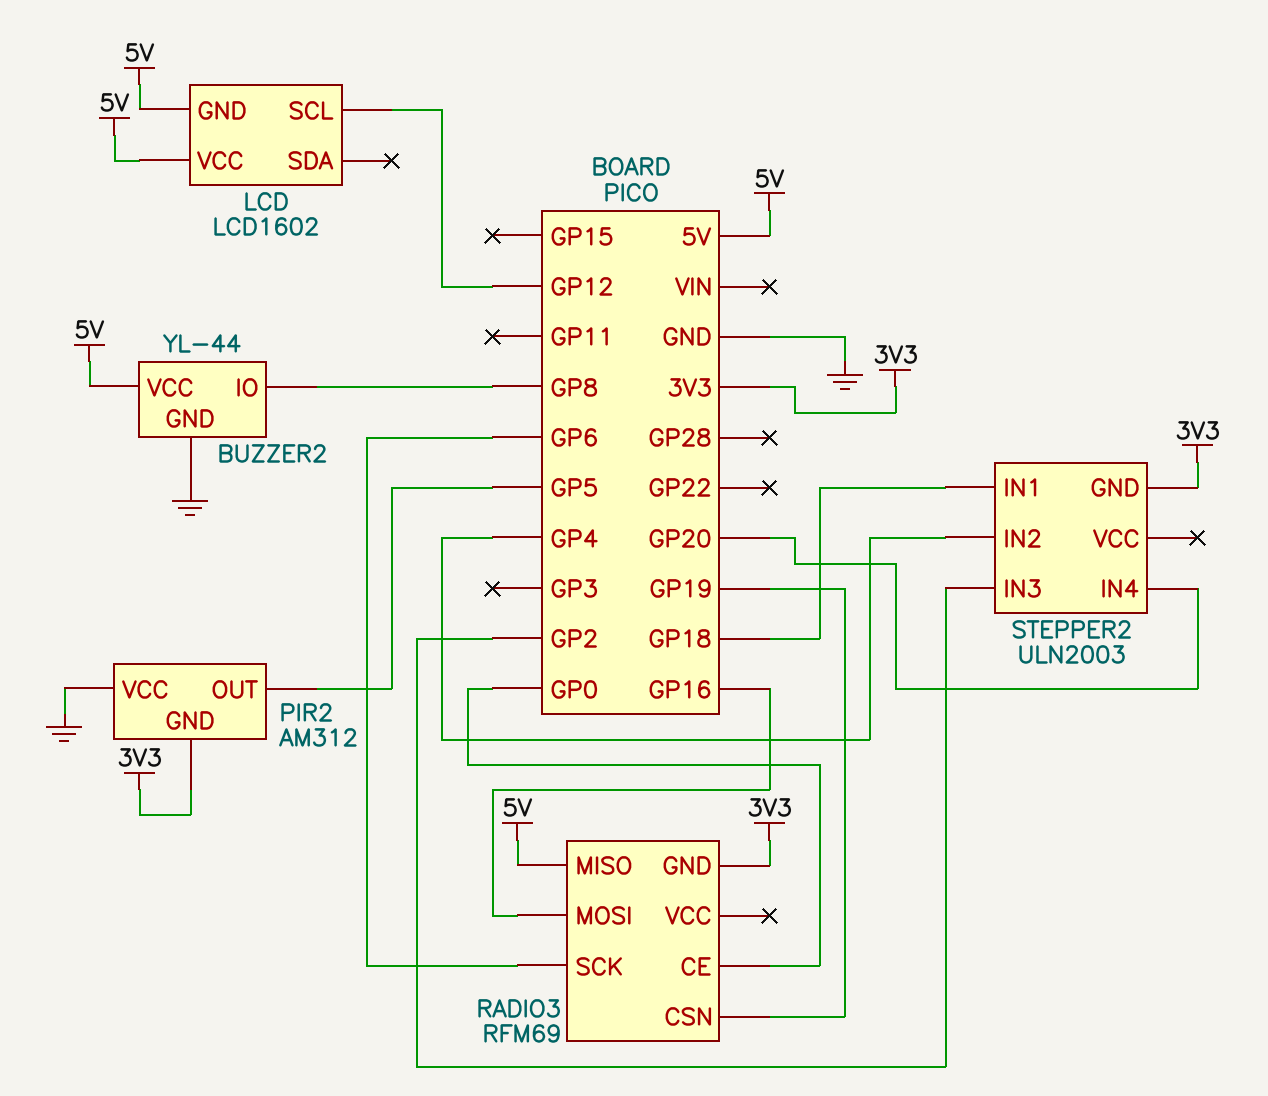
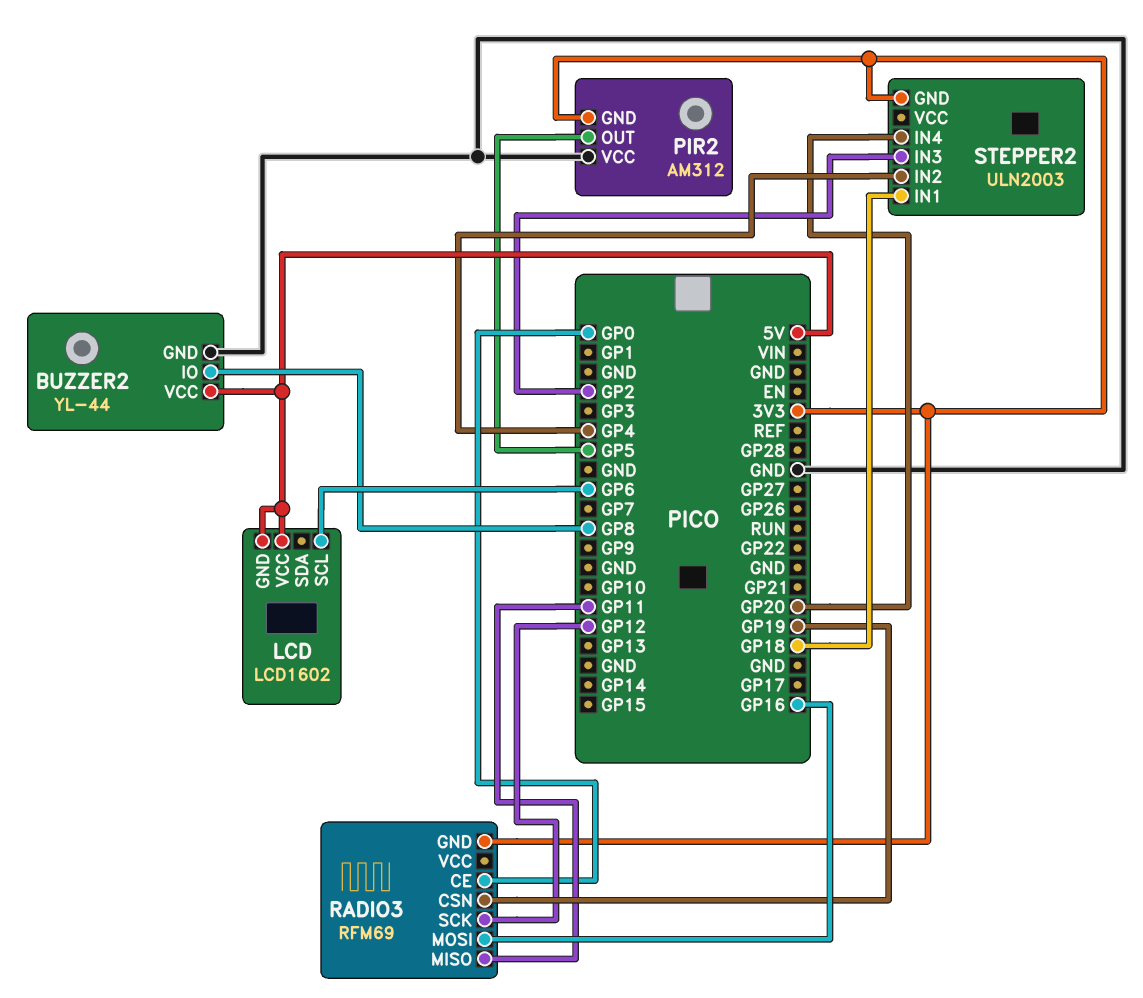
LCD pin SCL: GP12 -> GP6
RADIO3 pin MISO: 5V -> GP11
RADIO3 pin SCK: GP6 -> GP12

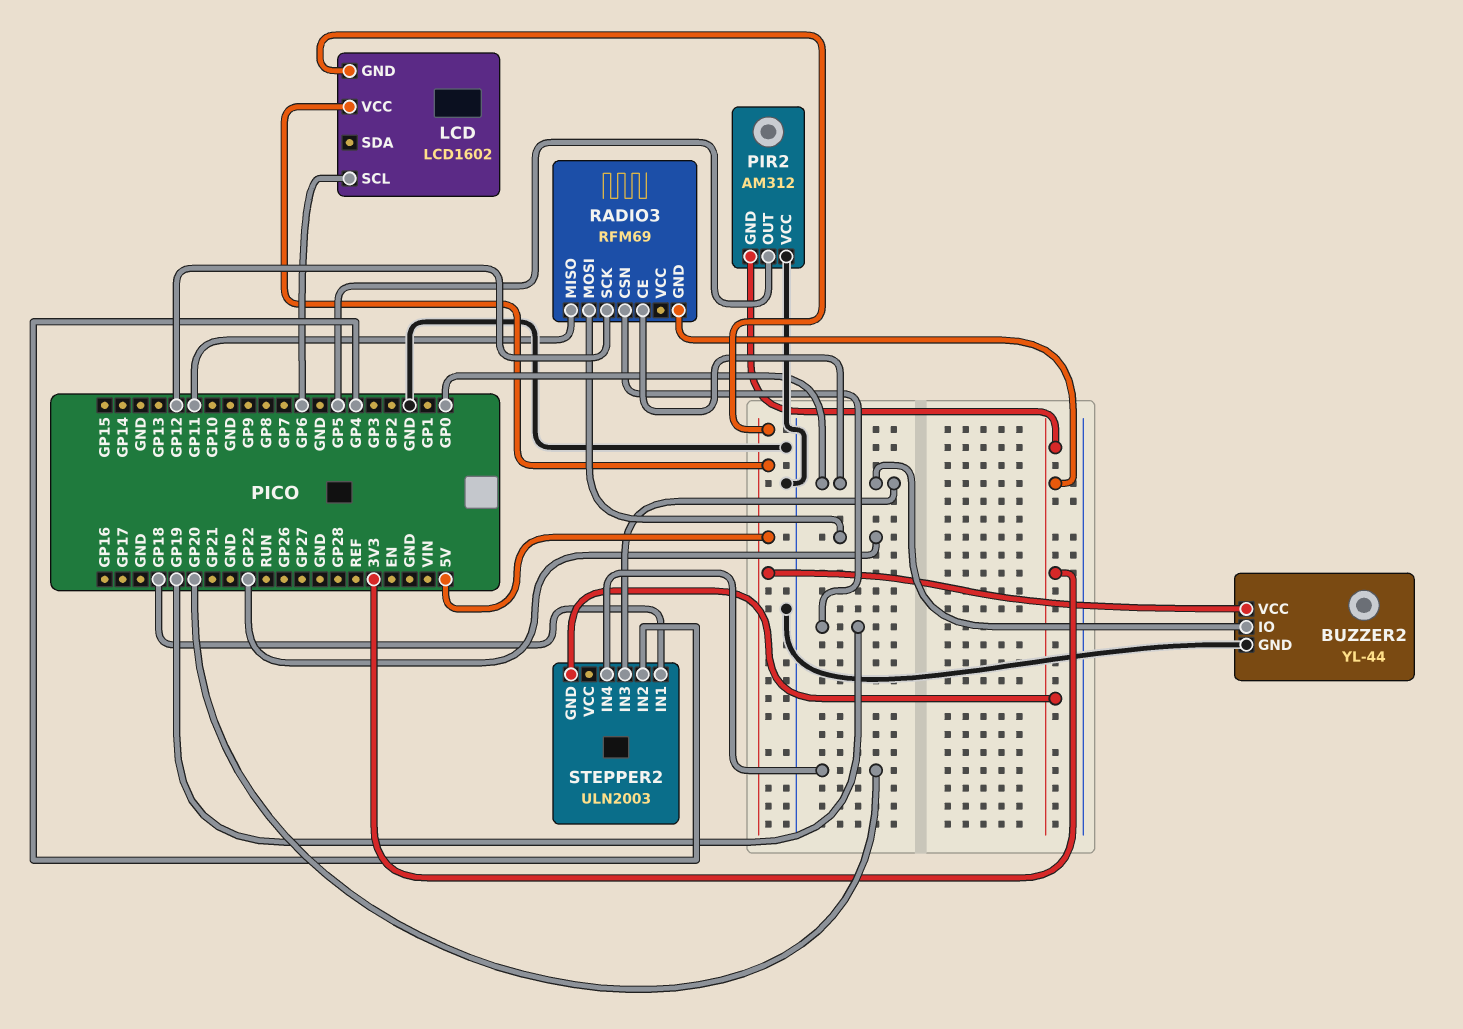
BUZZER2 pin IO: GP8 -> GP0
RADIO3 pin MOSI: GP16 -> GP22
STEPPER2 pin IN3: GP2 -> GP0

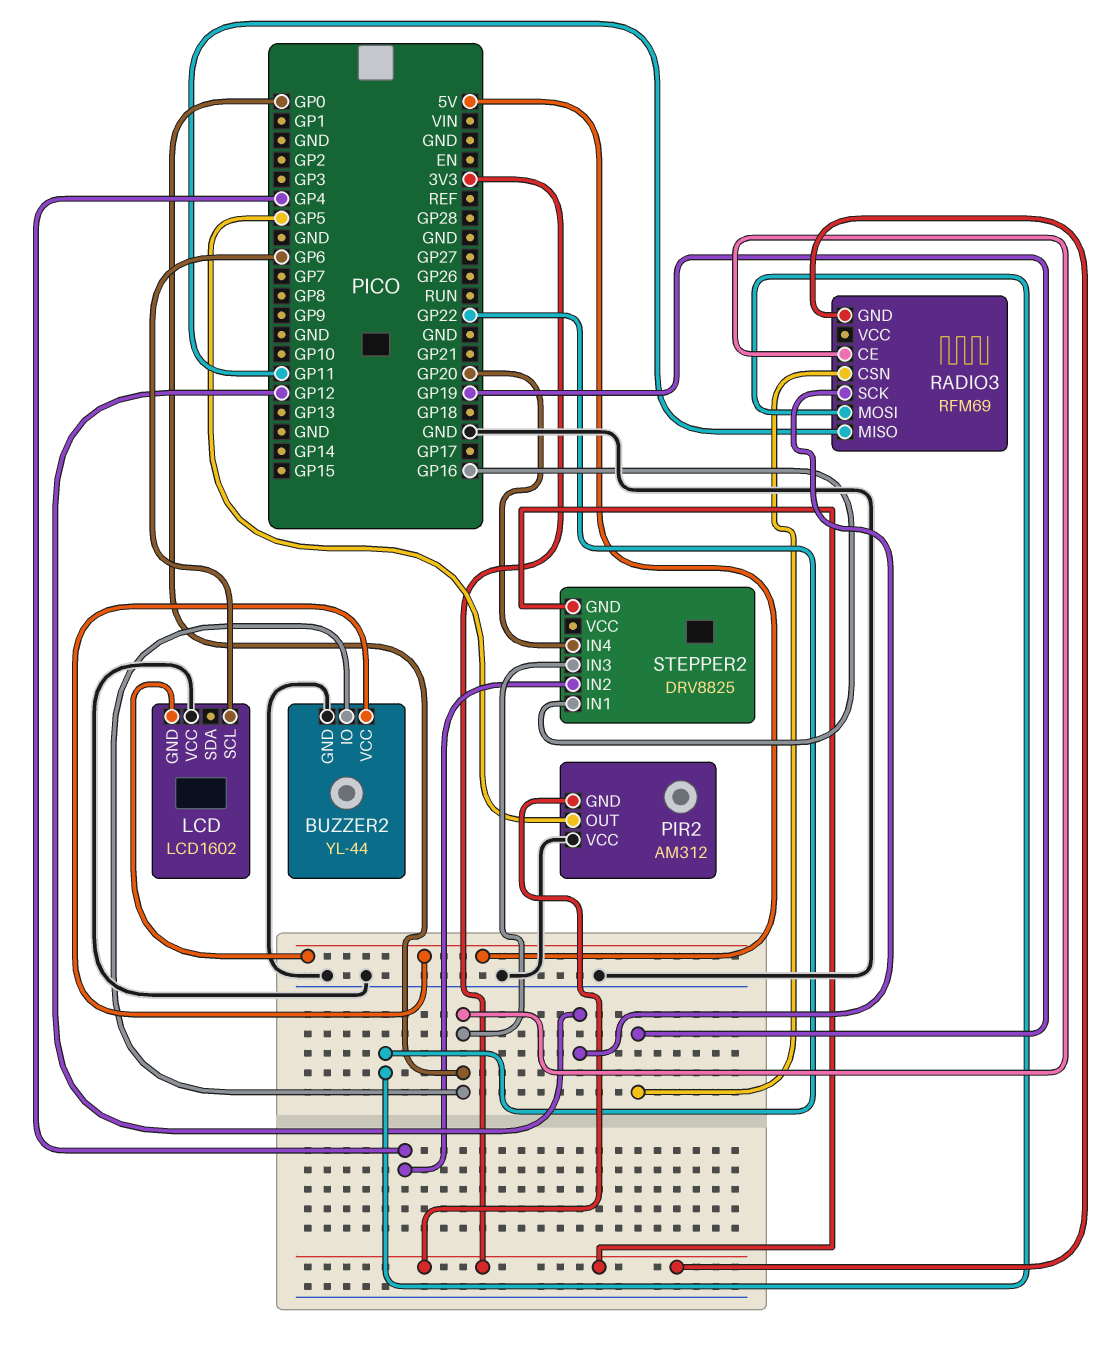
LCD pin VCC: 5V -> GND
STEPPER2: ULN2003 -> DRV8825
STEPPER2 pin IN1: GP18 -> GP16

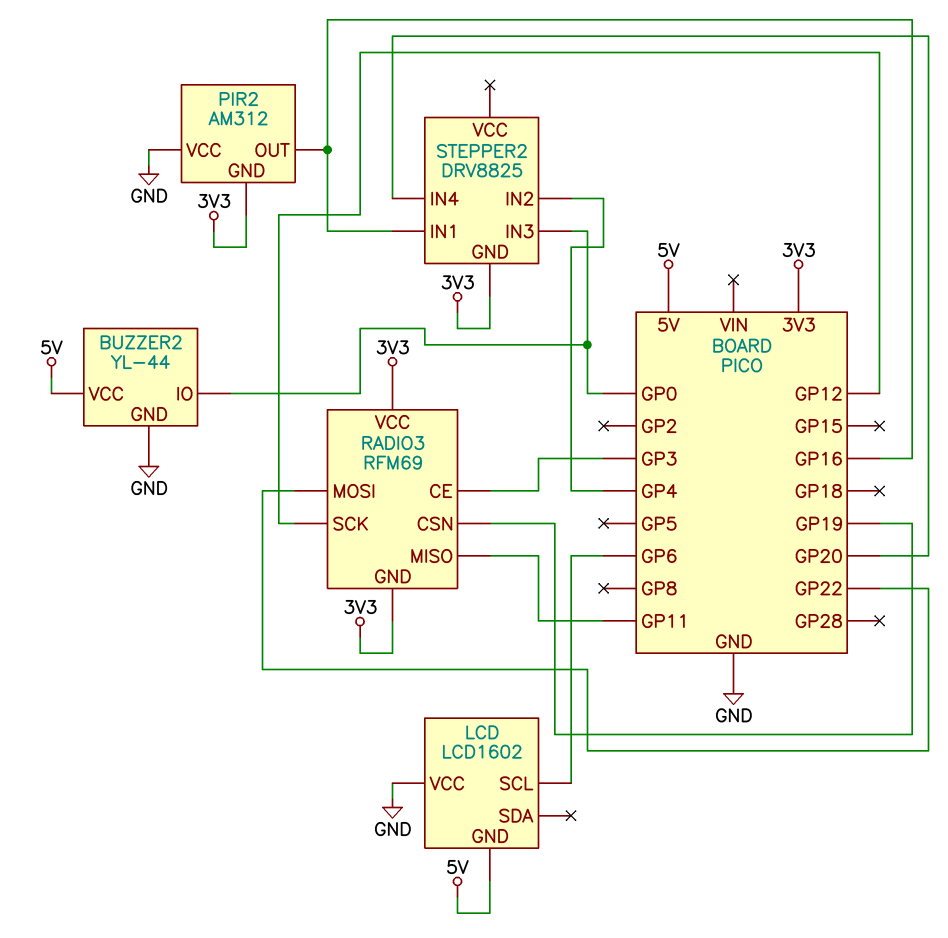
PIR2 pin OUT: GP5 -> GP16
RADIO3 pin CE: GP0 -> GP3
RADIO3 pin VCC: none -> 3V3

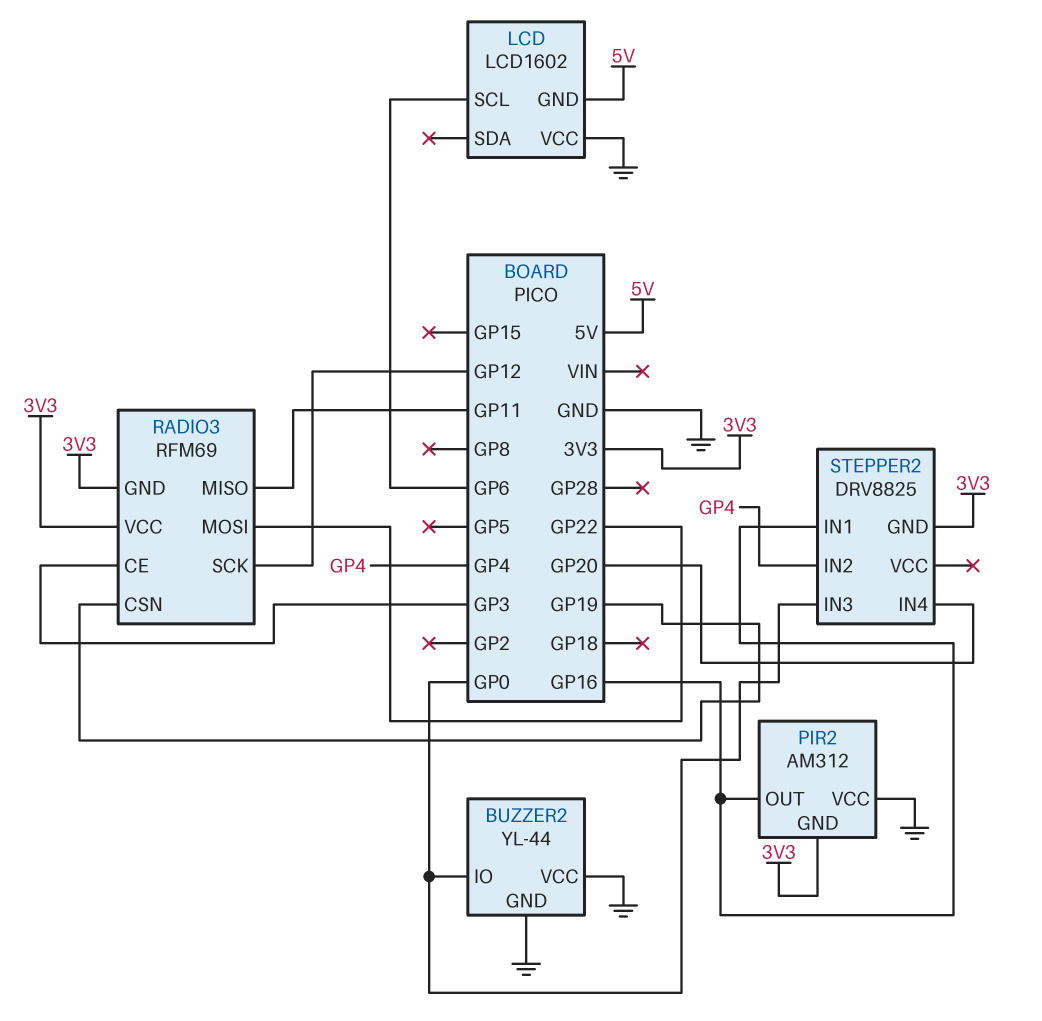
BUZZER2 pin VCC: 5V -> GND

